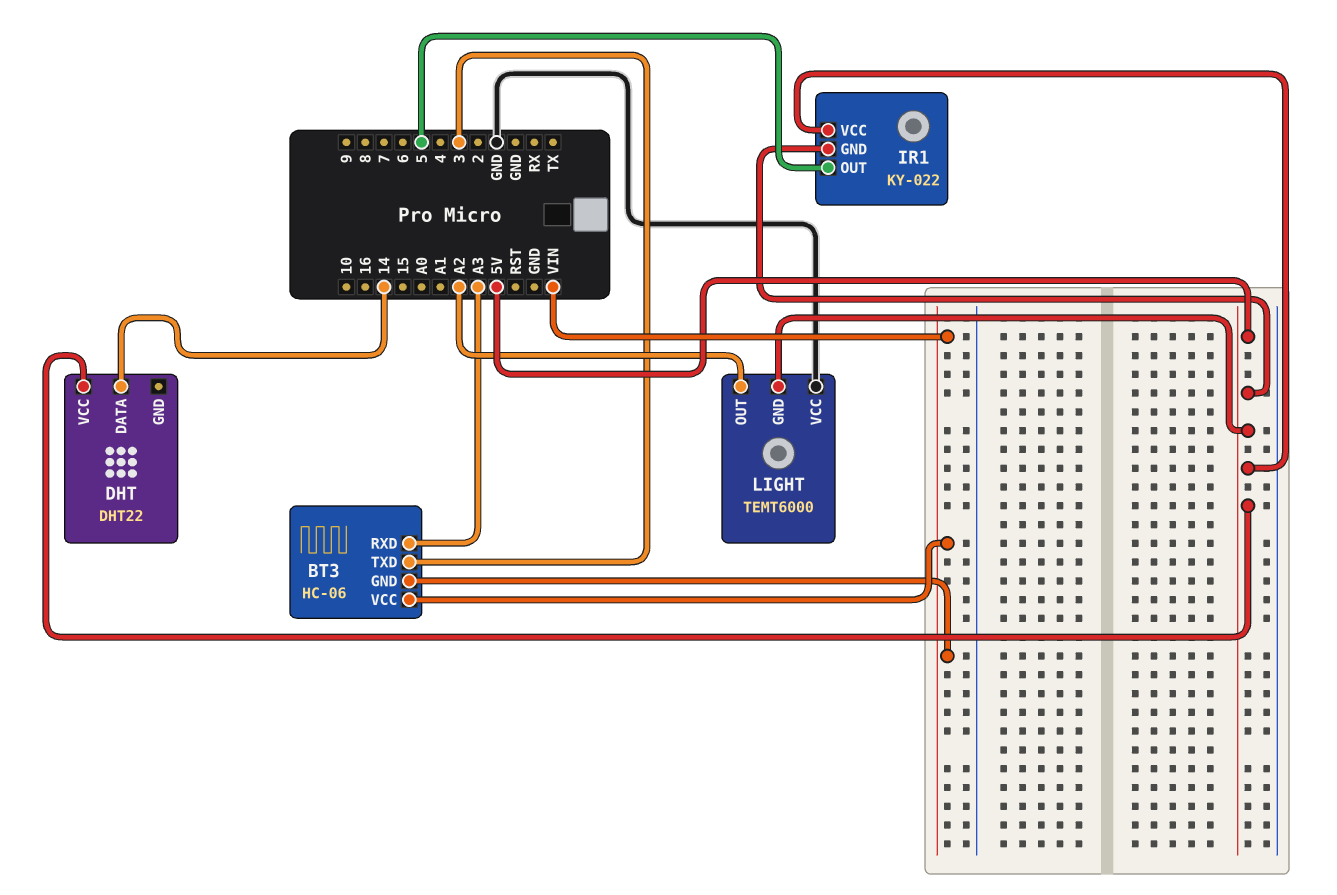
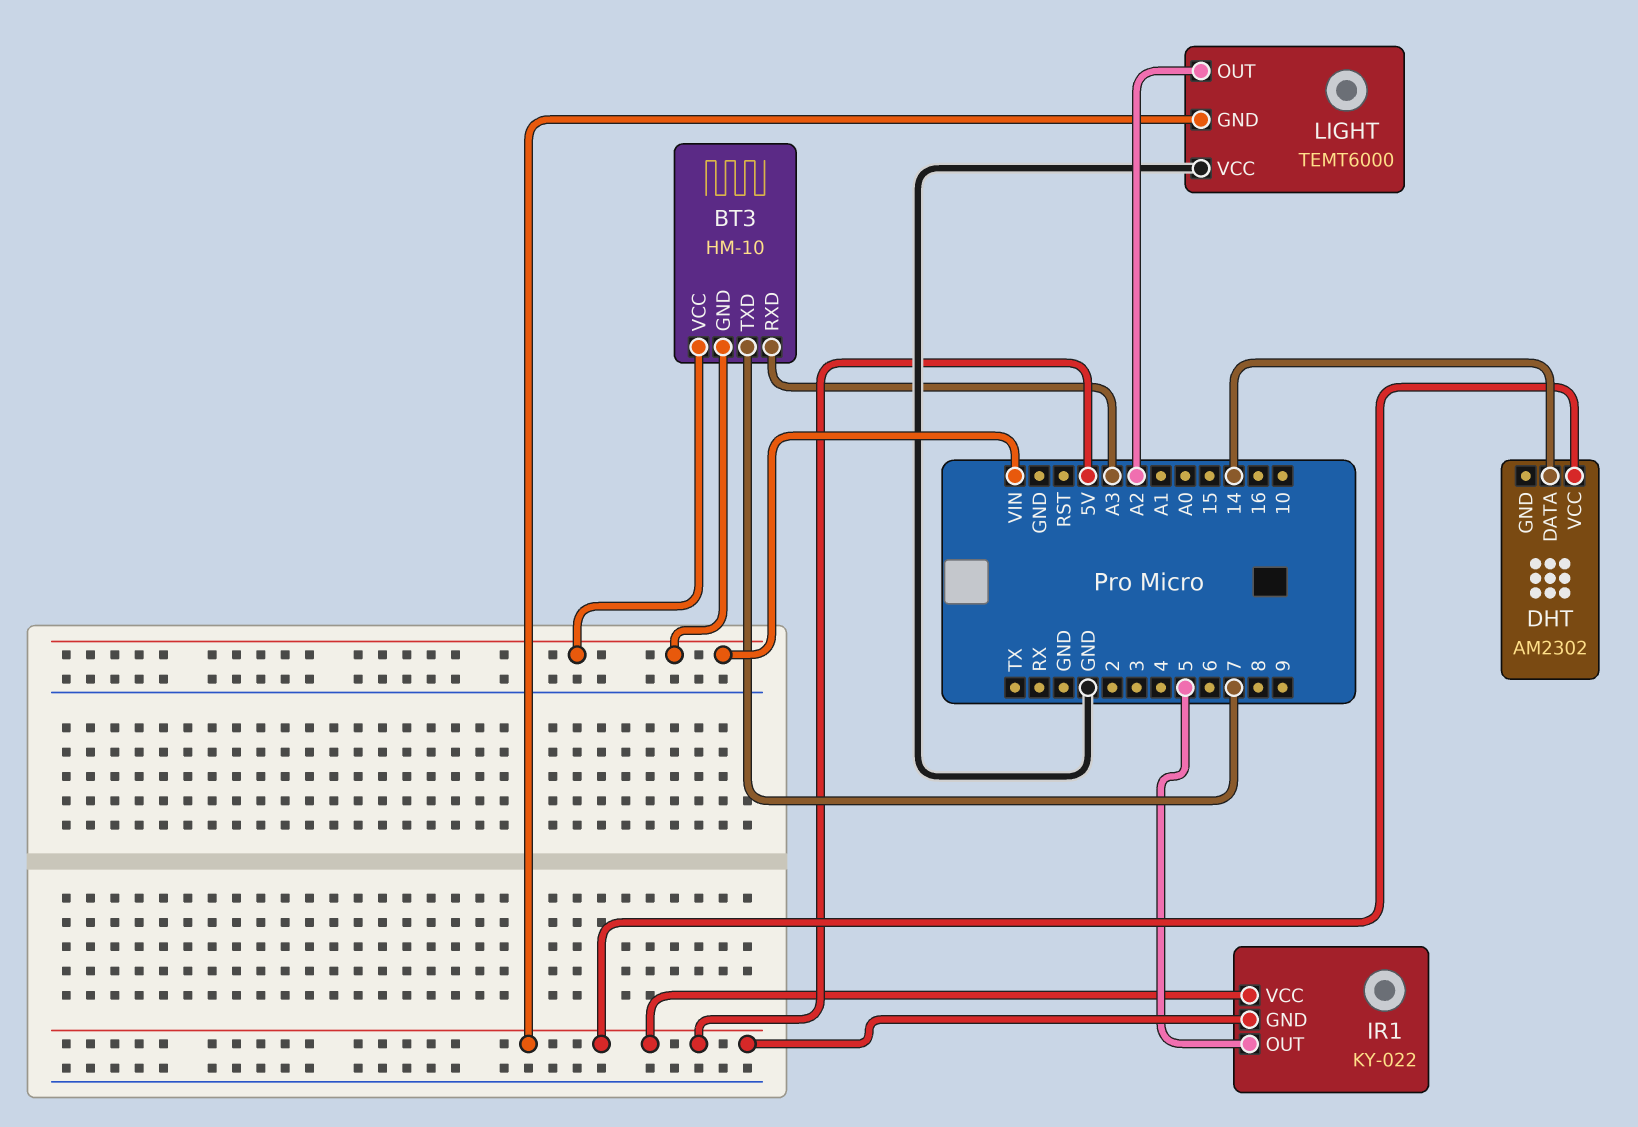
BT3: HC-06 -> HM-10
BT3 pin TXD: 3 -> 7
DHT: DHT22 -> AM2302

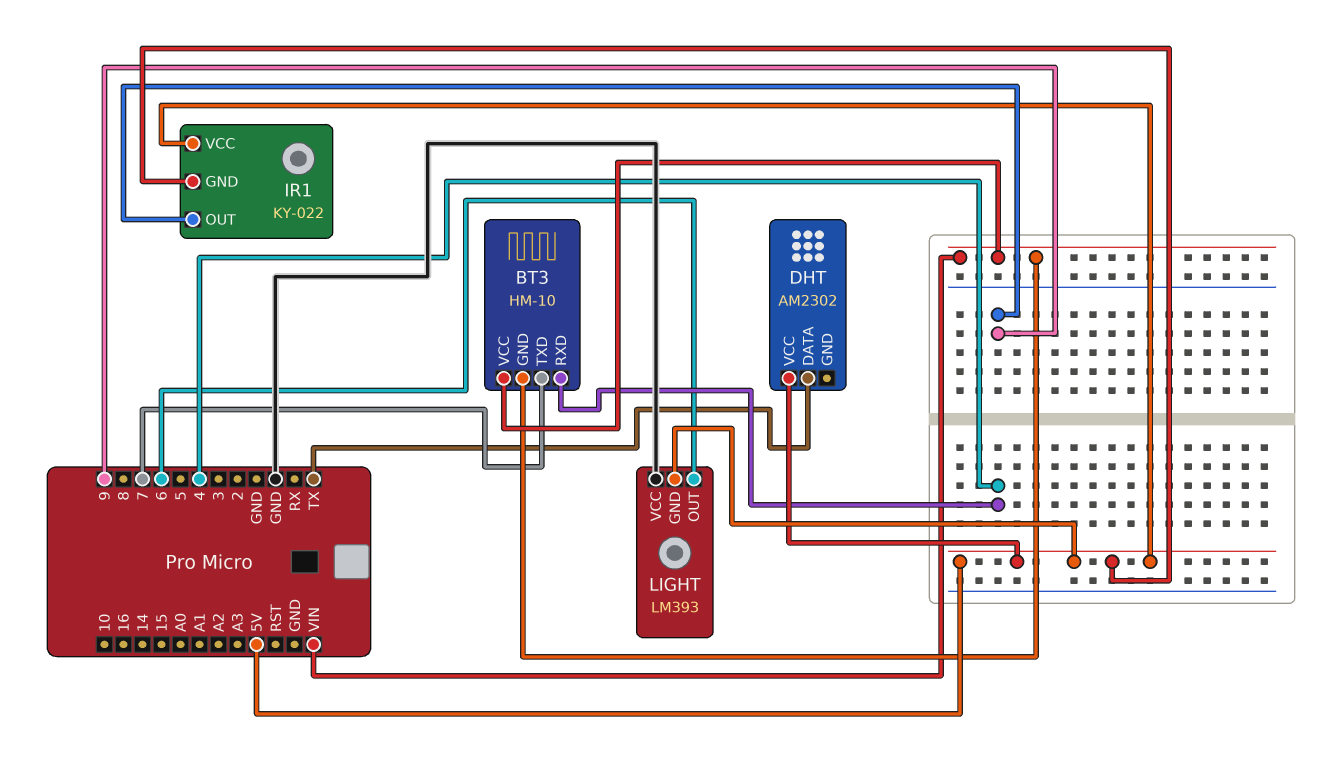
BT3 pin RXD: A3 -> 4
DHT pin DATA: 14 -> TX
IR1 pin OUT: 5 -> 9
LIGHT: TEMT6000 -> LM393
LIGHT pin OUT: A2 -> 6

